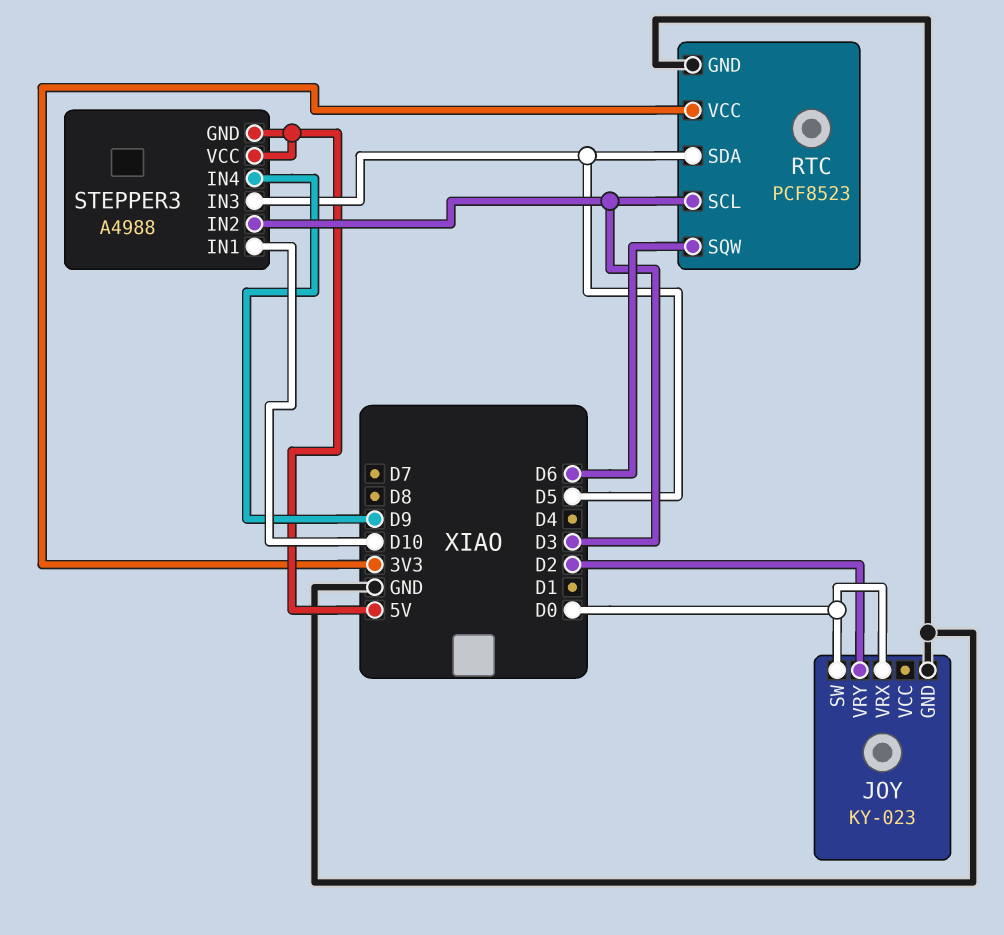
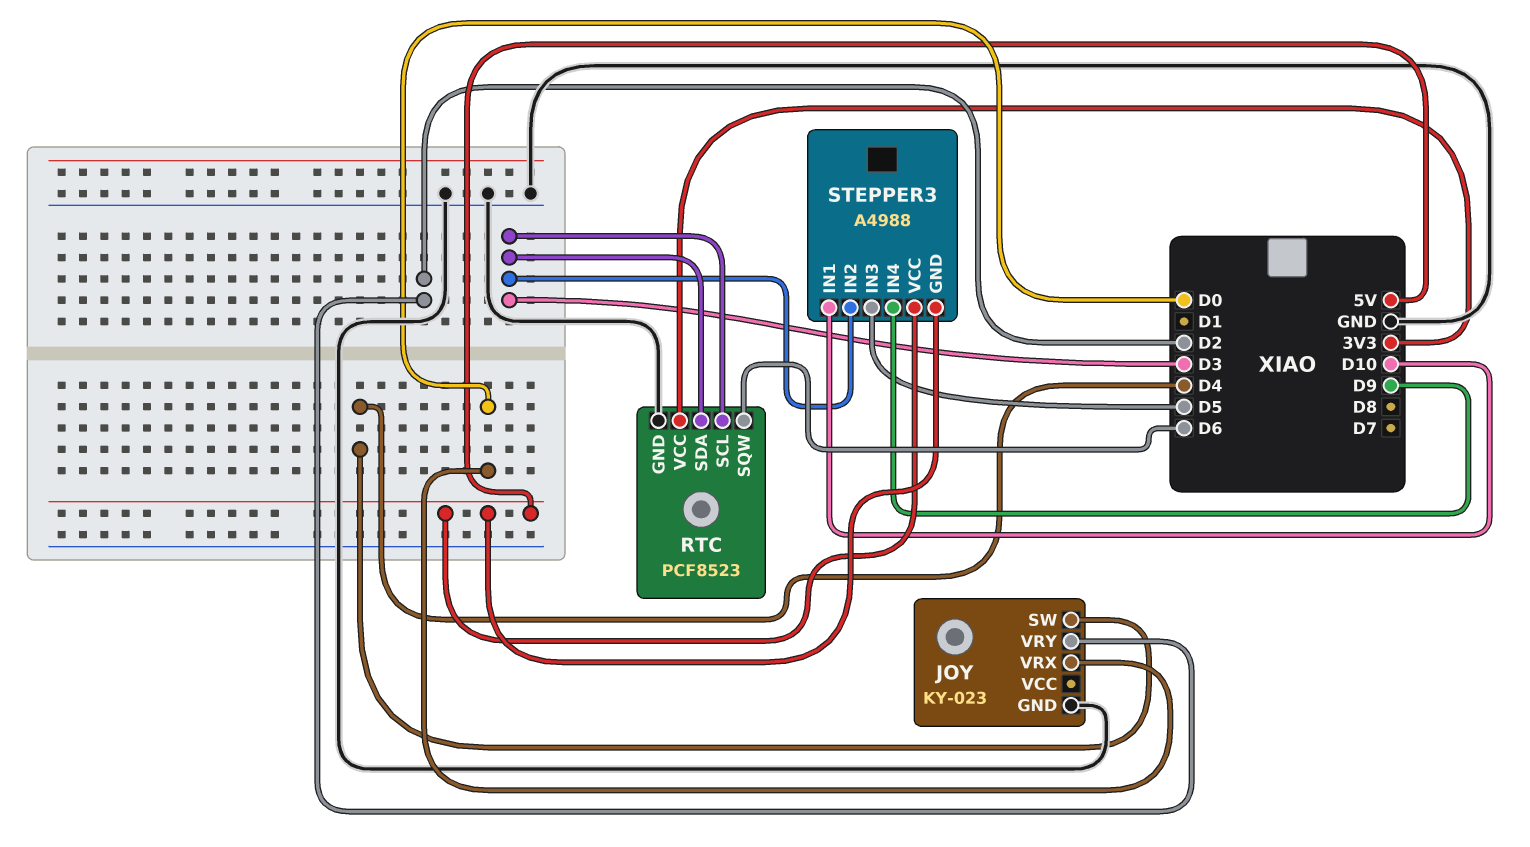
JOY pin SW: D0 -> D4
RTC pin SDA: D5 -> D3

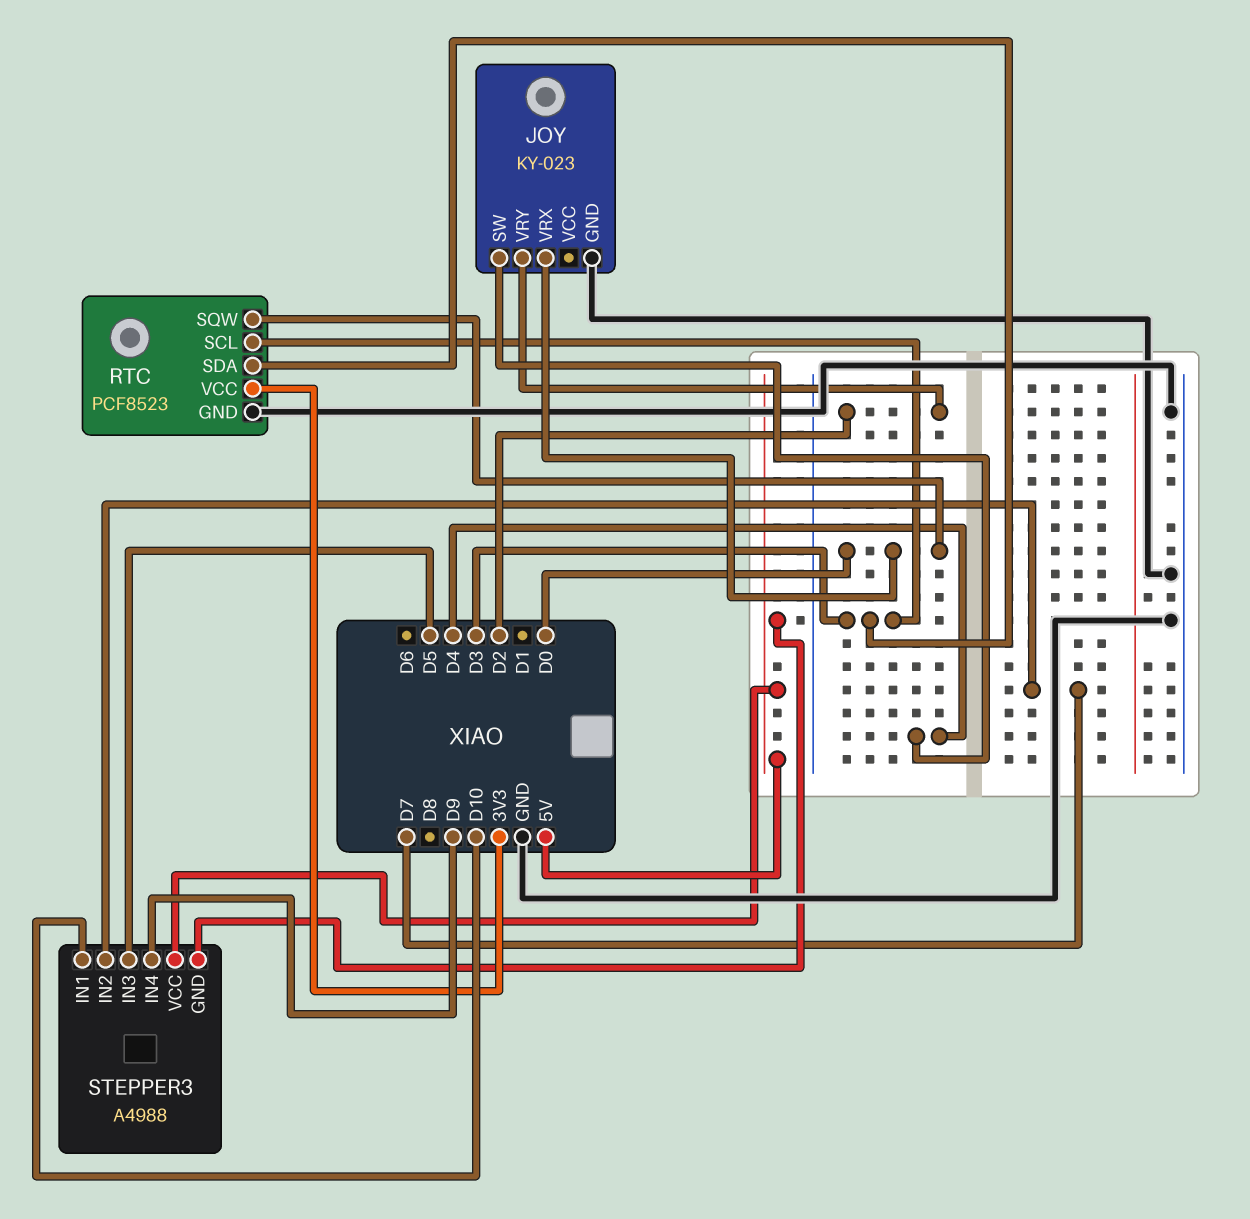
RTC pin SQW: D6 -> D0
STEPPER3 pin IN2: D3 -> D7

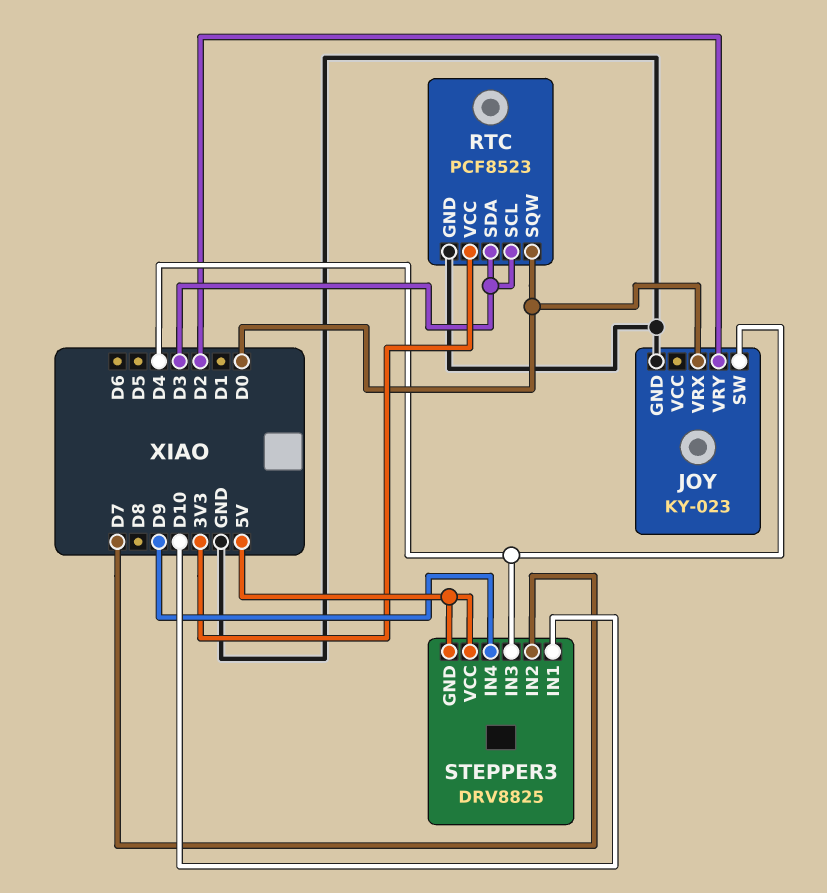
STEPPER3: A4988 -> DRV8825
STEPPER3 pin IN3: D5 -> D4

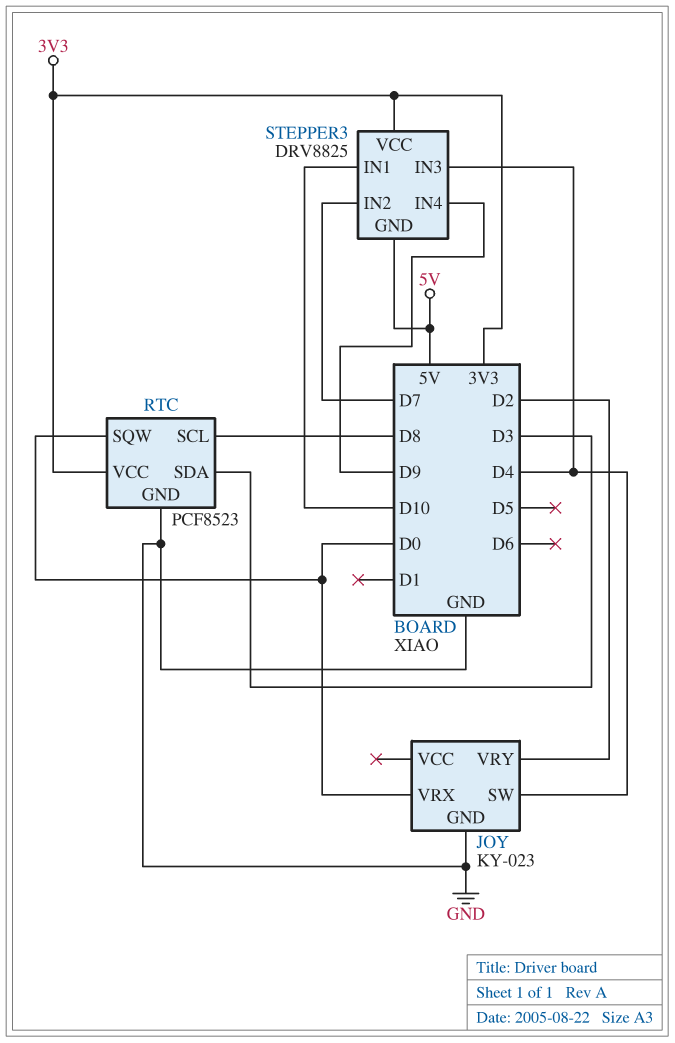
RTC pin SCL: D3 -> D8
STEPPER3 pin VCC: 5V -> 3V3

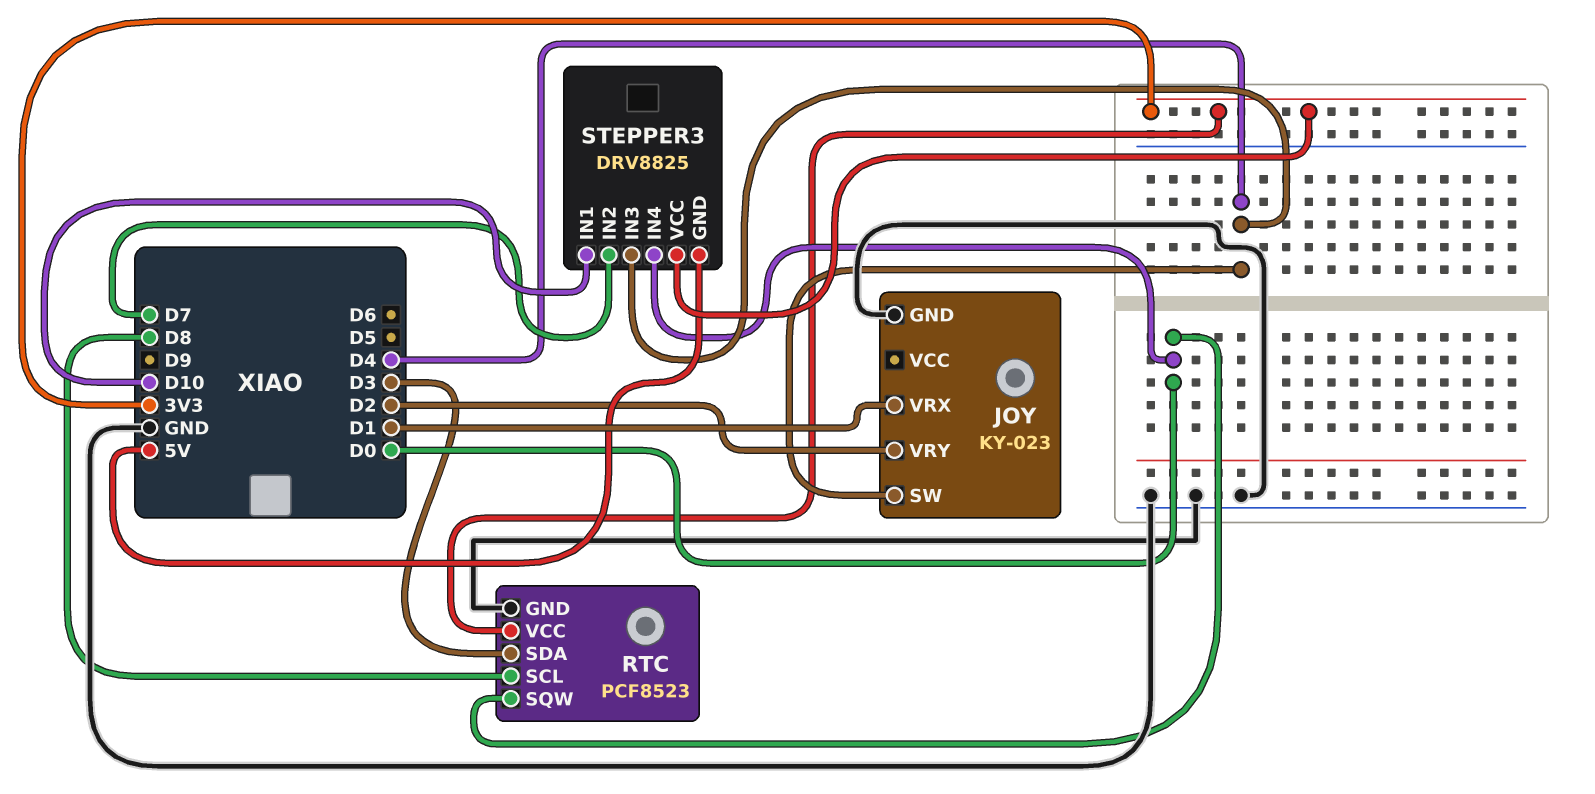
JOY pin VRX: D0 -> D1
STEPPER3 pin IN4: D9 -> D0

